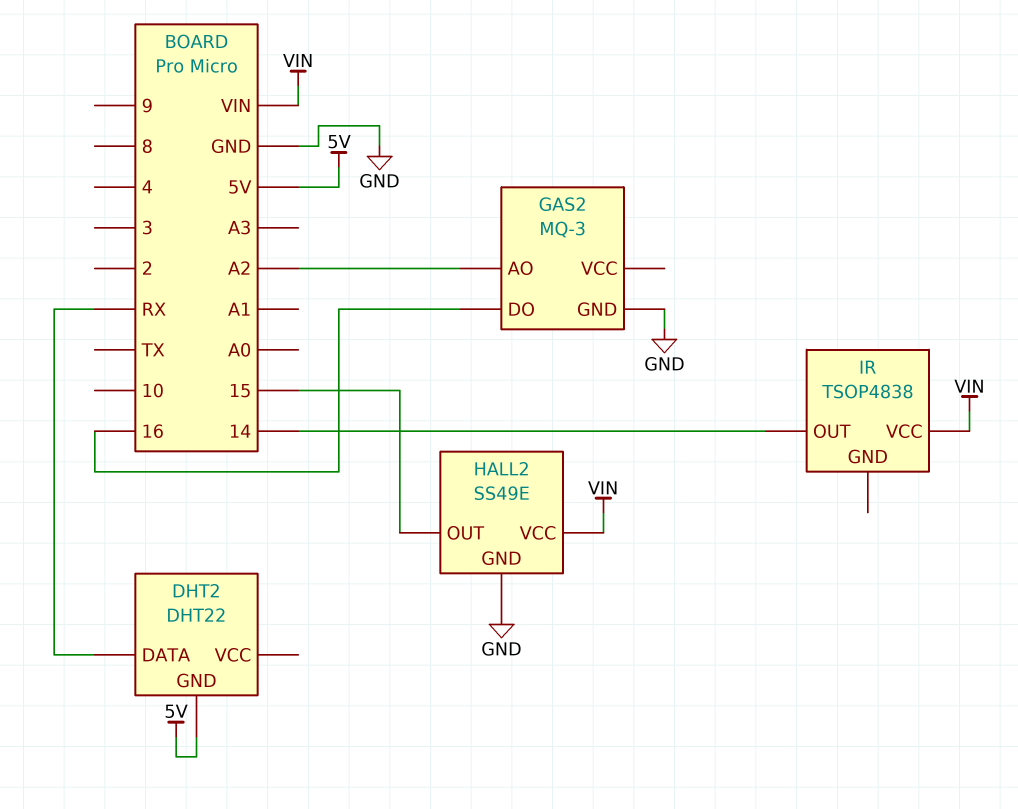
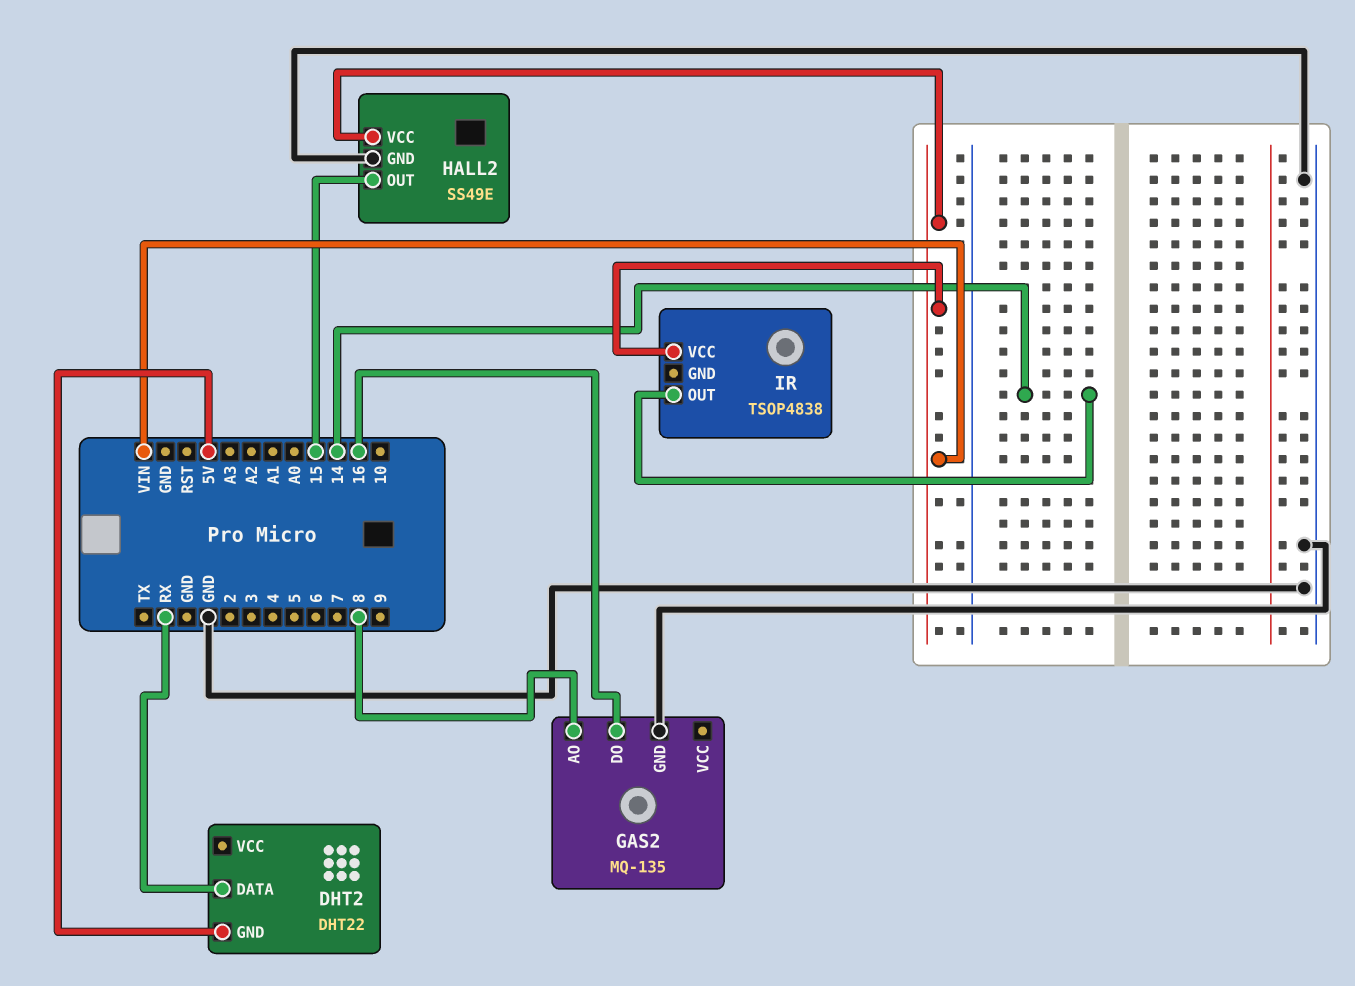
GAS2: MQ-3 -> MQ-135
GAS2 pin AO: A2 -> 8

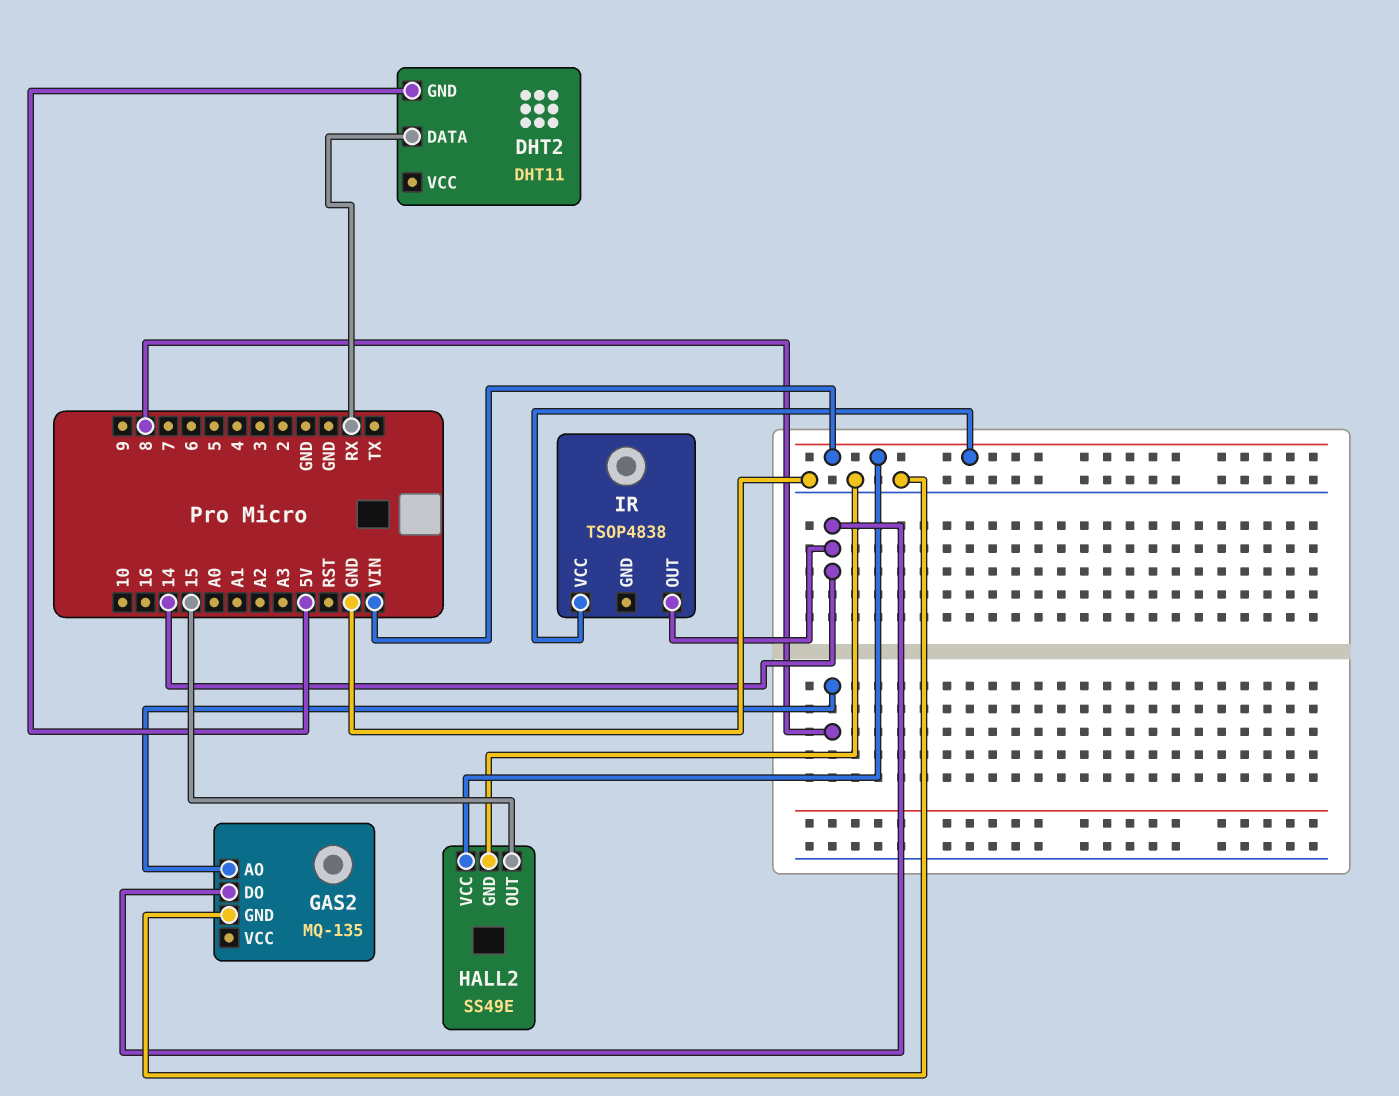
DHT2: DHT22 -> DHT11
GAS2 pin DO: 16 -> 14

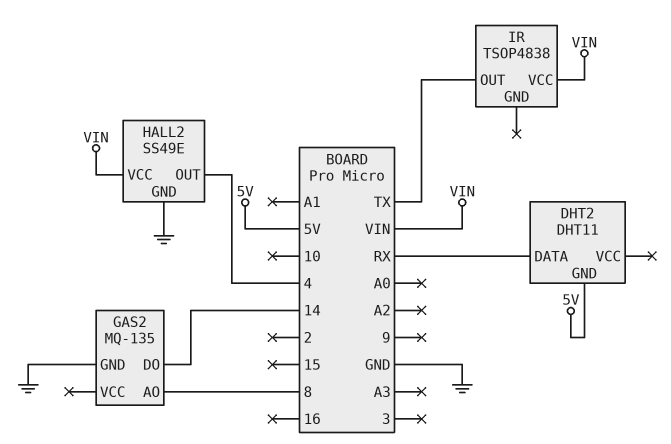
HALL2 pin OUT: 15 -> 4
IR pin OUT: 14 -> TX

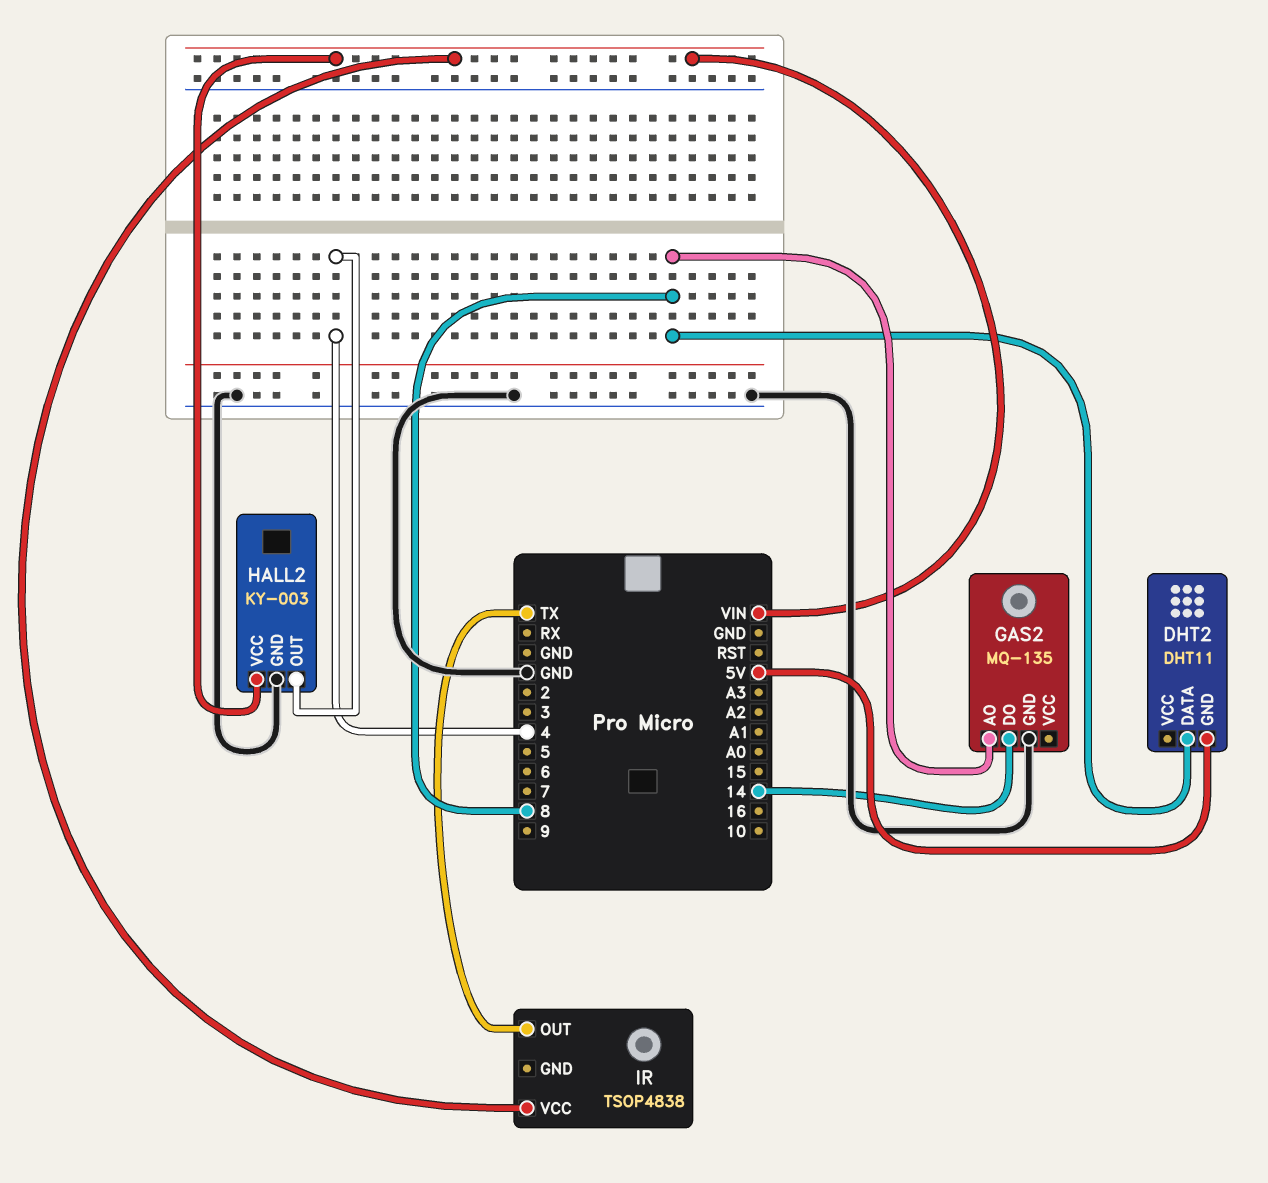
DHT2 pin DATA: RX -> 8
HALL2: SS49E -> KY-003

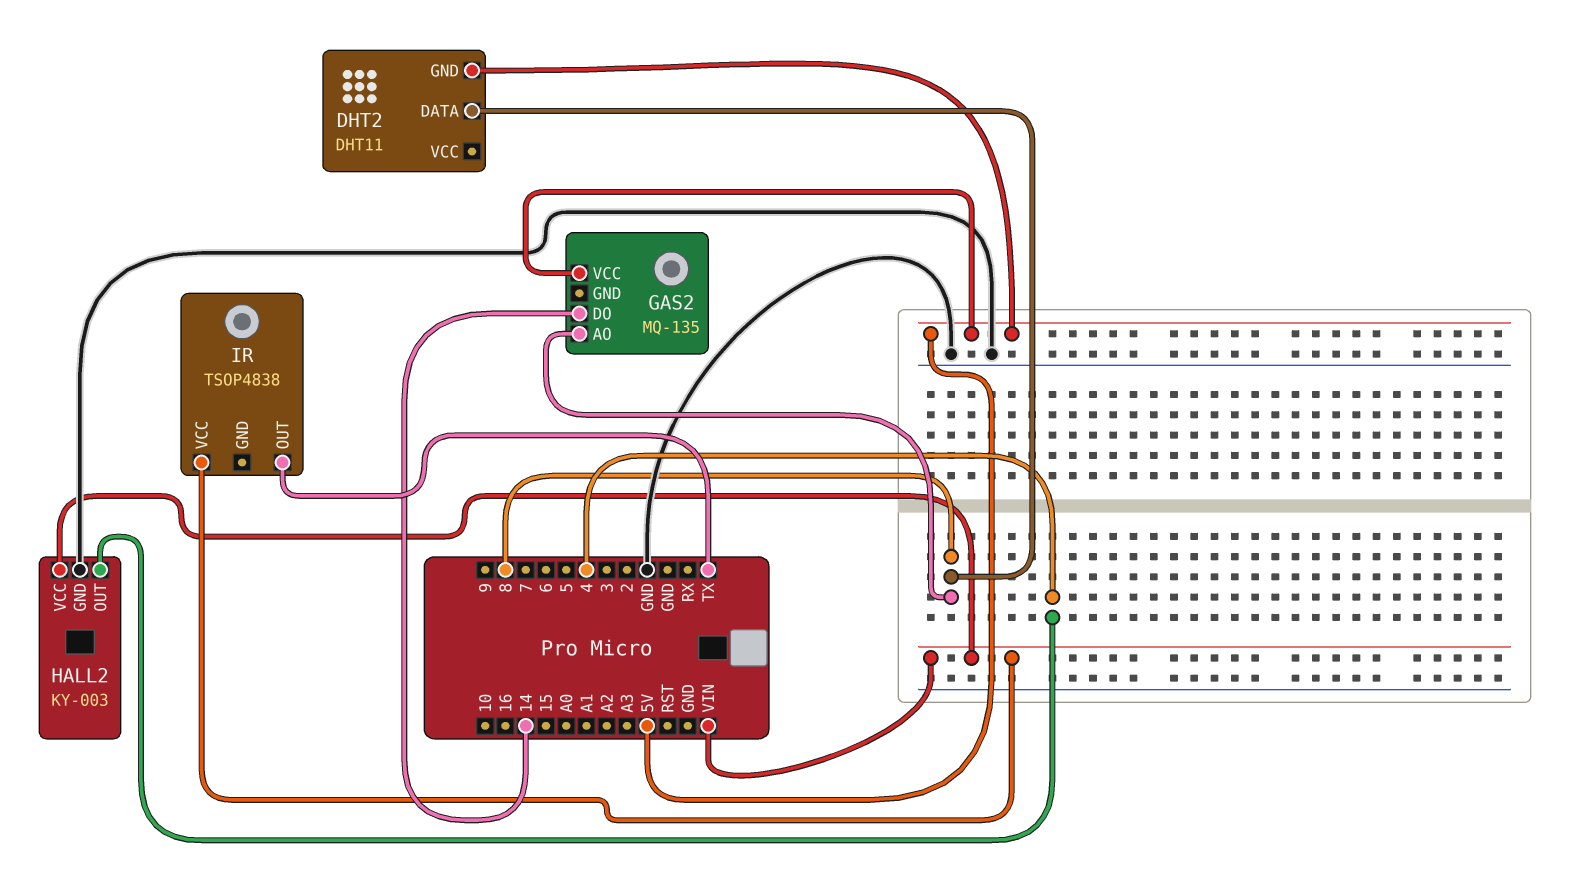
GAS2 pin GND: GND -> none
GAS2 pin VCC: none -> 5V

